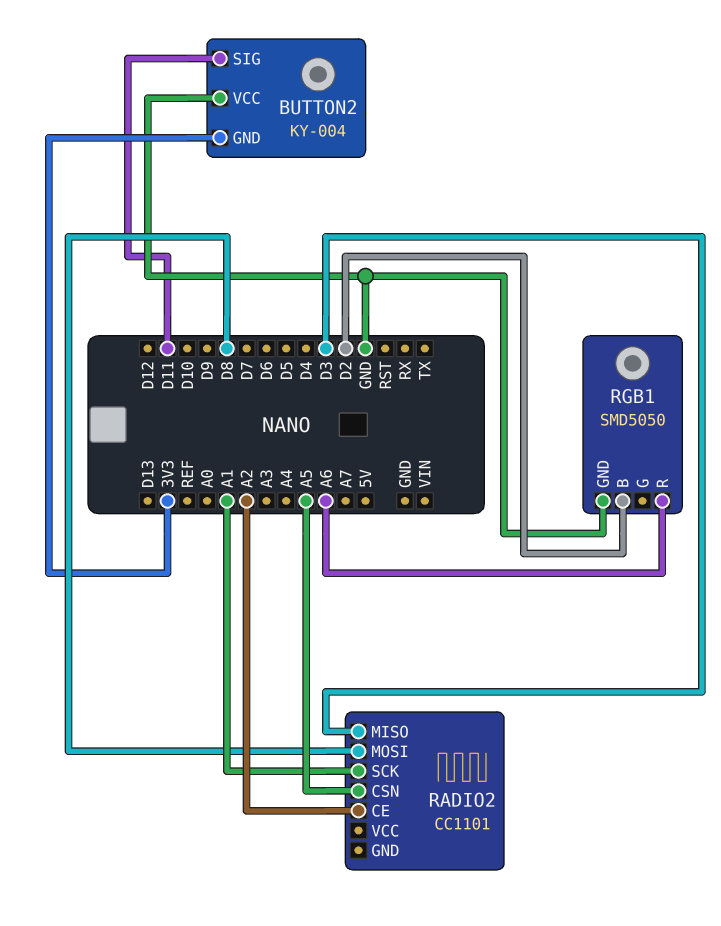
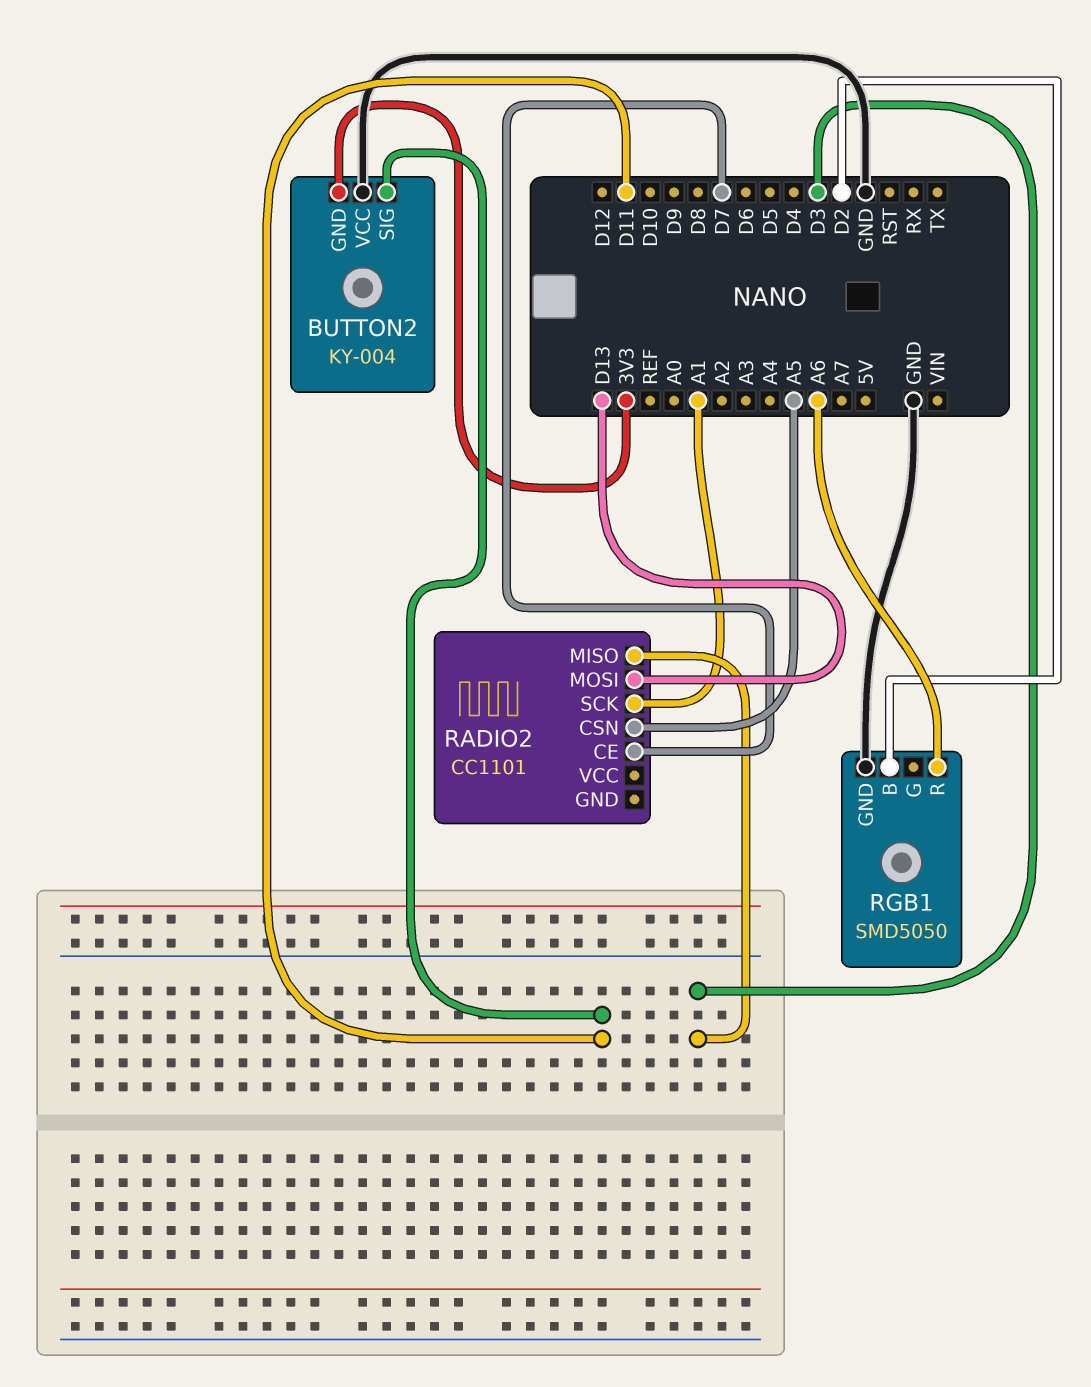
RADIO2 pin CE: A2 -> D7
RADIO2 pin MOSI: D8 -> D13

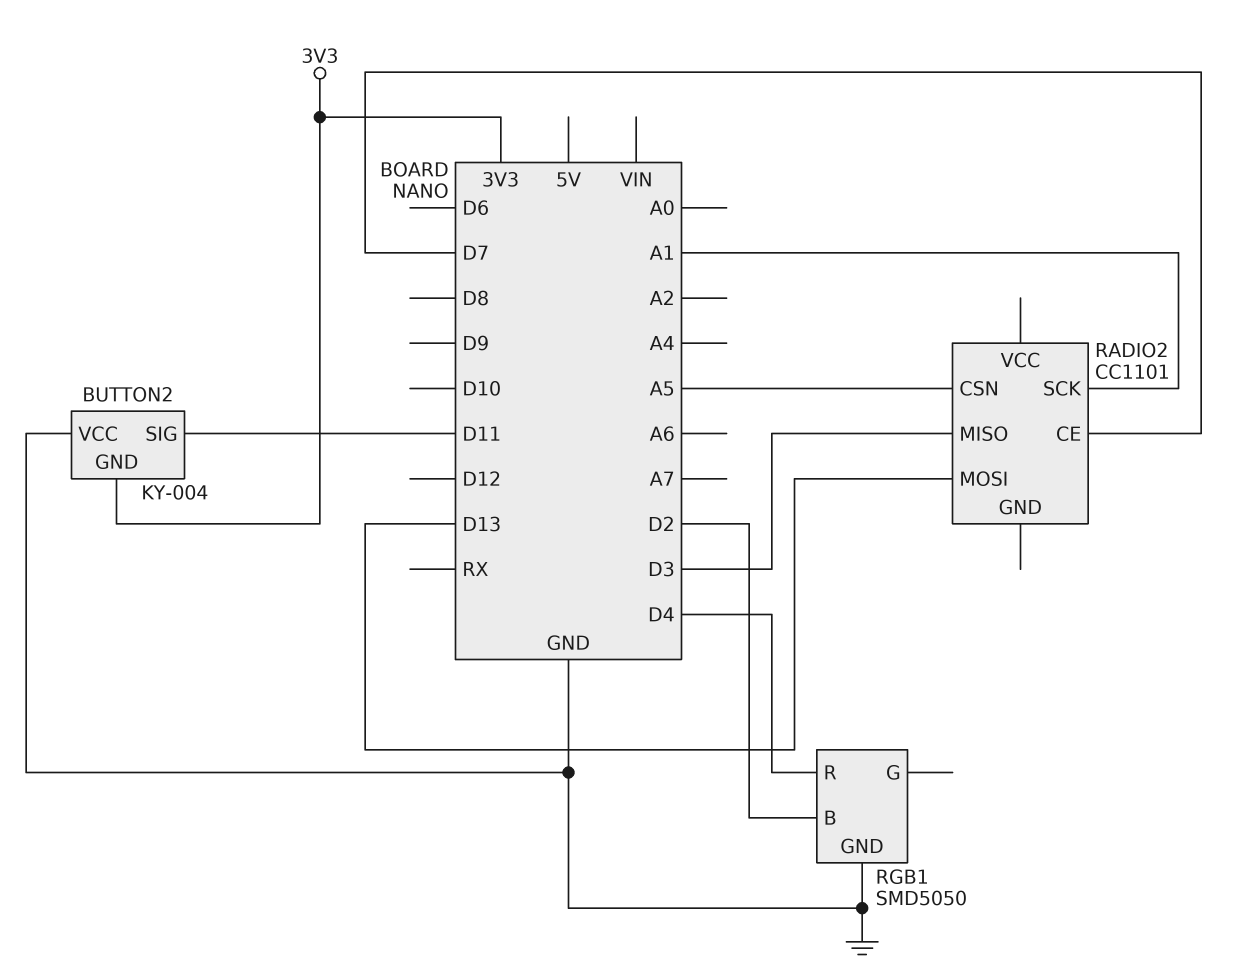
RGB1 pin R: A6 -> D4

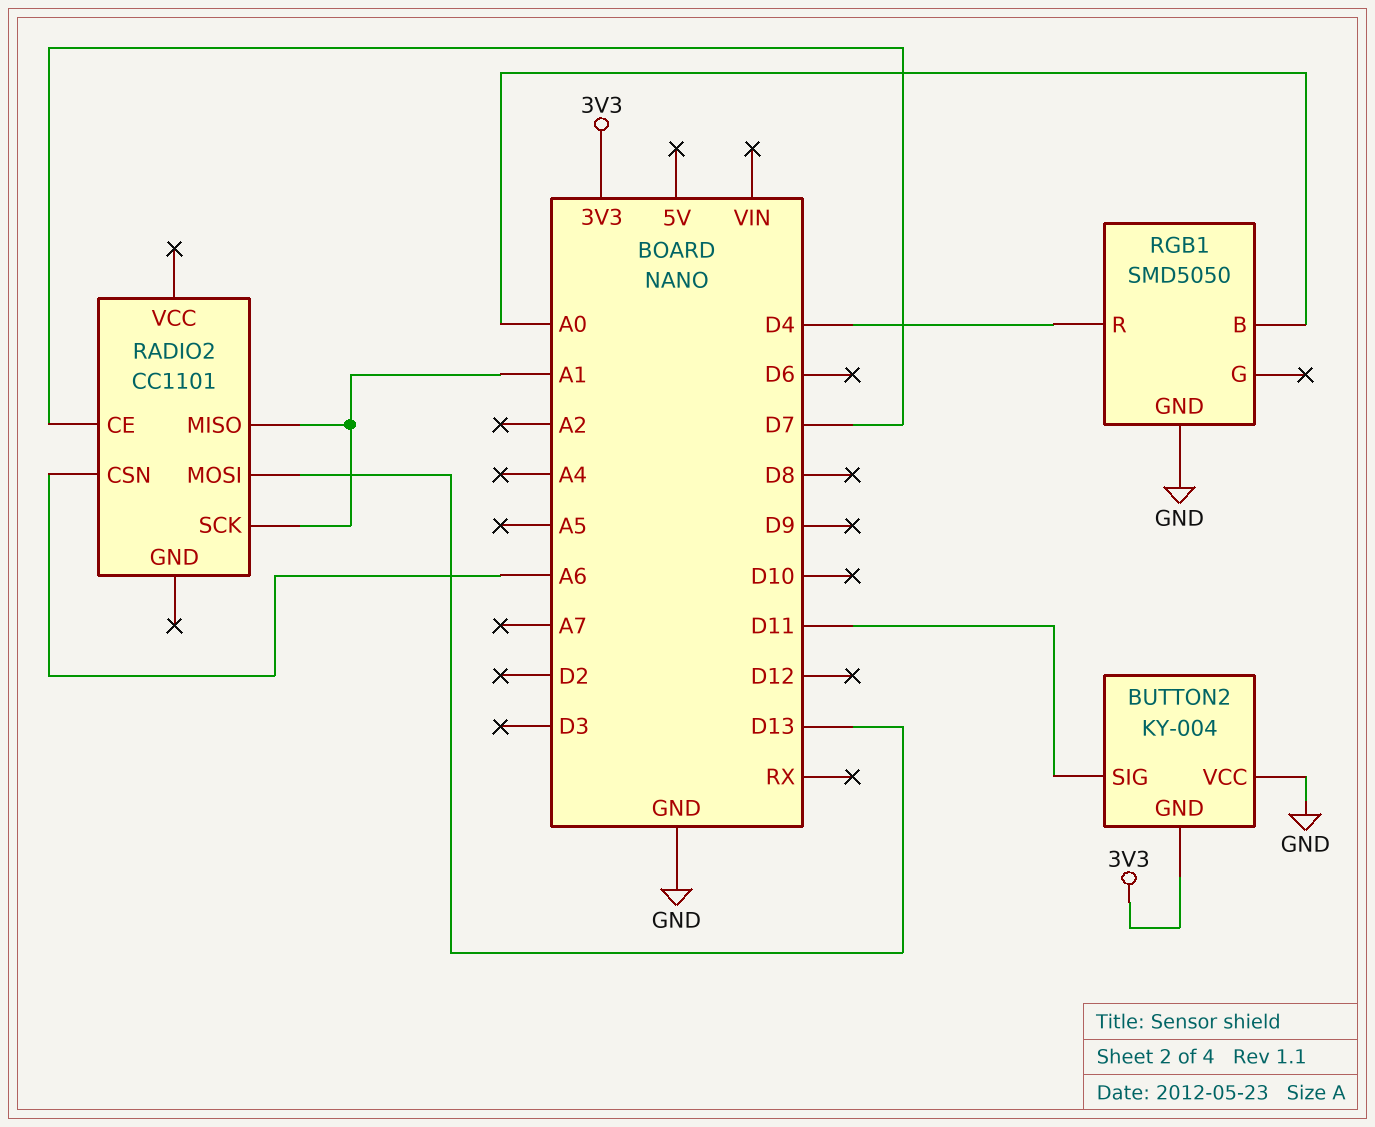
RADIO2 pin CSN: A5 -> A6
RADIO2 pin MISO: D3 -> A1
RGB1 pin B: D2 -> A0

